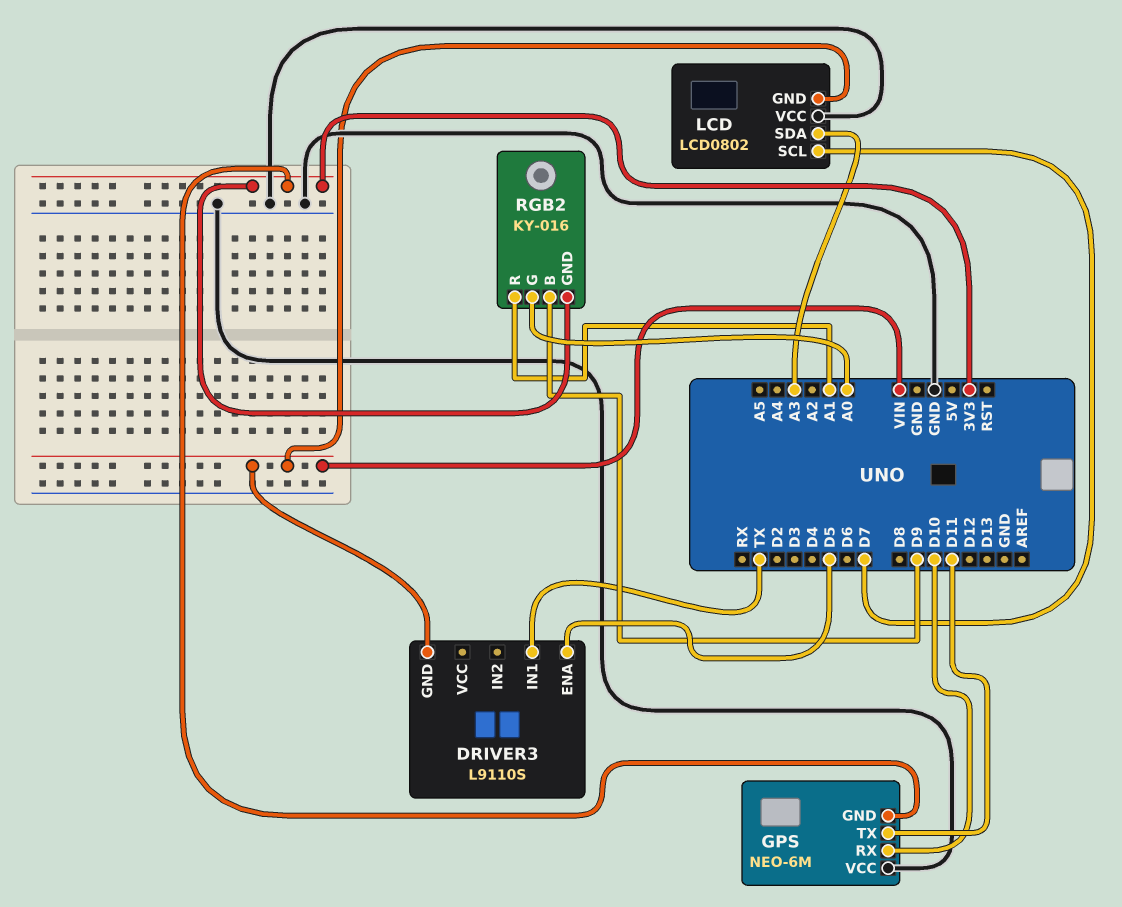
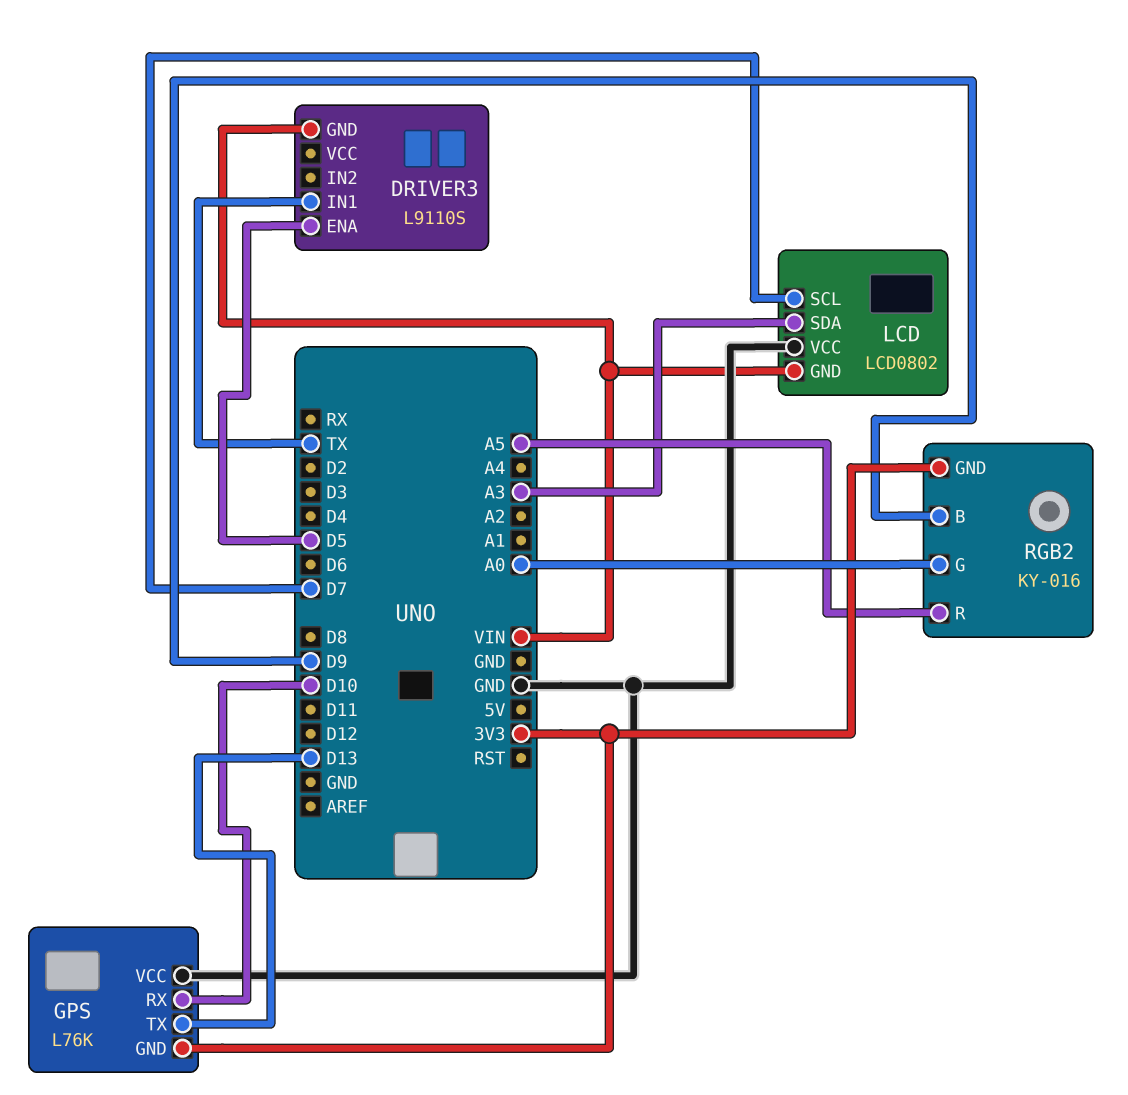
GPS: NEO-6M -> L76K
GPS pin TX: D11 -> D13
RGB2 pin R: A1 -> A5

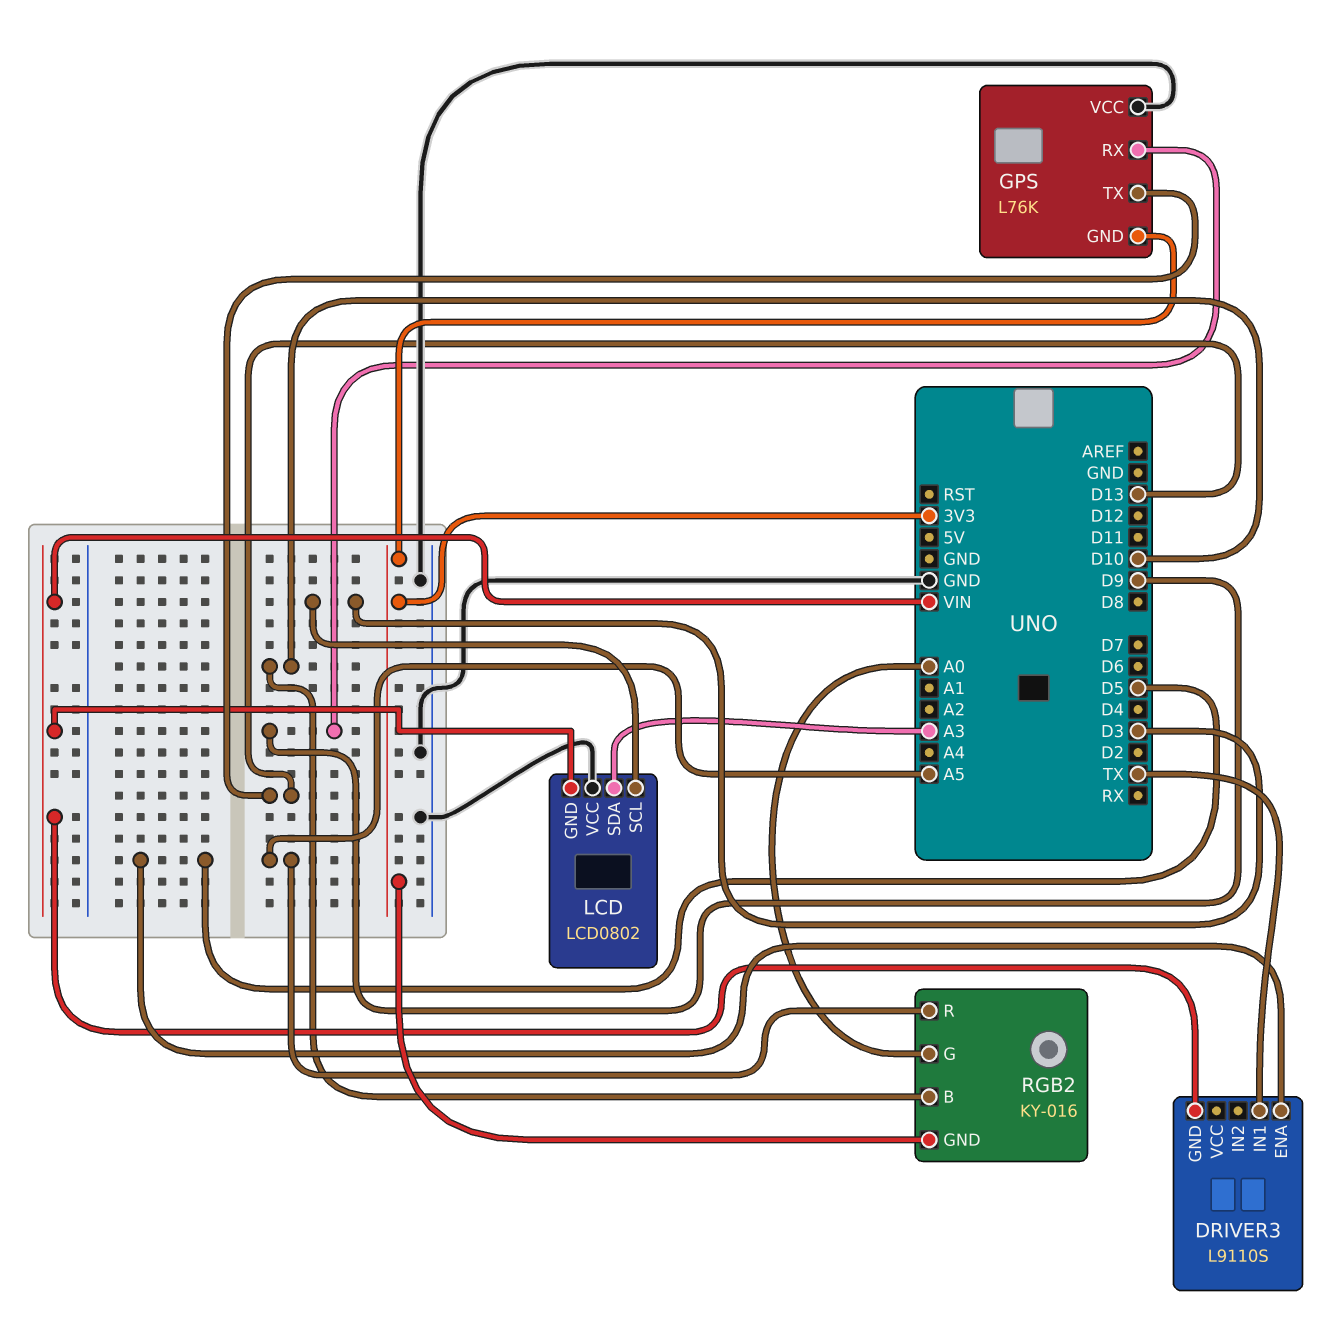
GPS pin RX: D10 -> D9
LCD pin SCL: D7 -> D3
RGB2 pin B: D9 -> D10

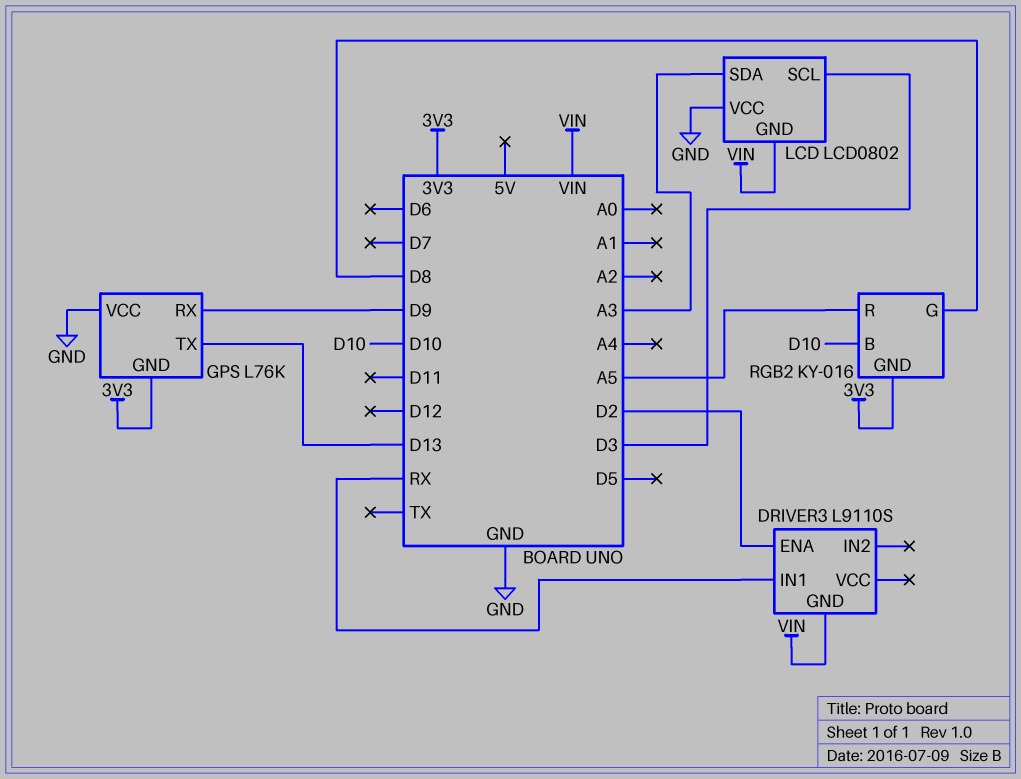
DRIVER3 pin ENA: D5 -> D2
DRIVER3 pin IN1: TX -> RX
RGB2 pin G: A0 -> D8

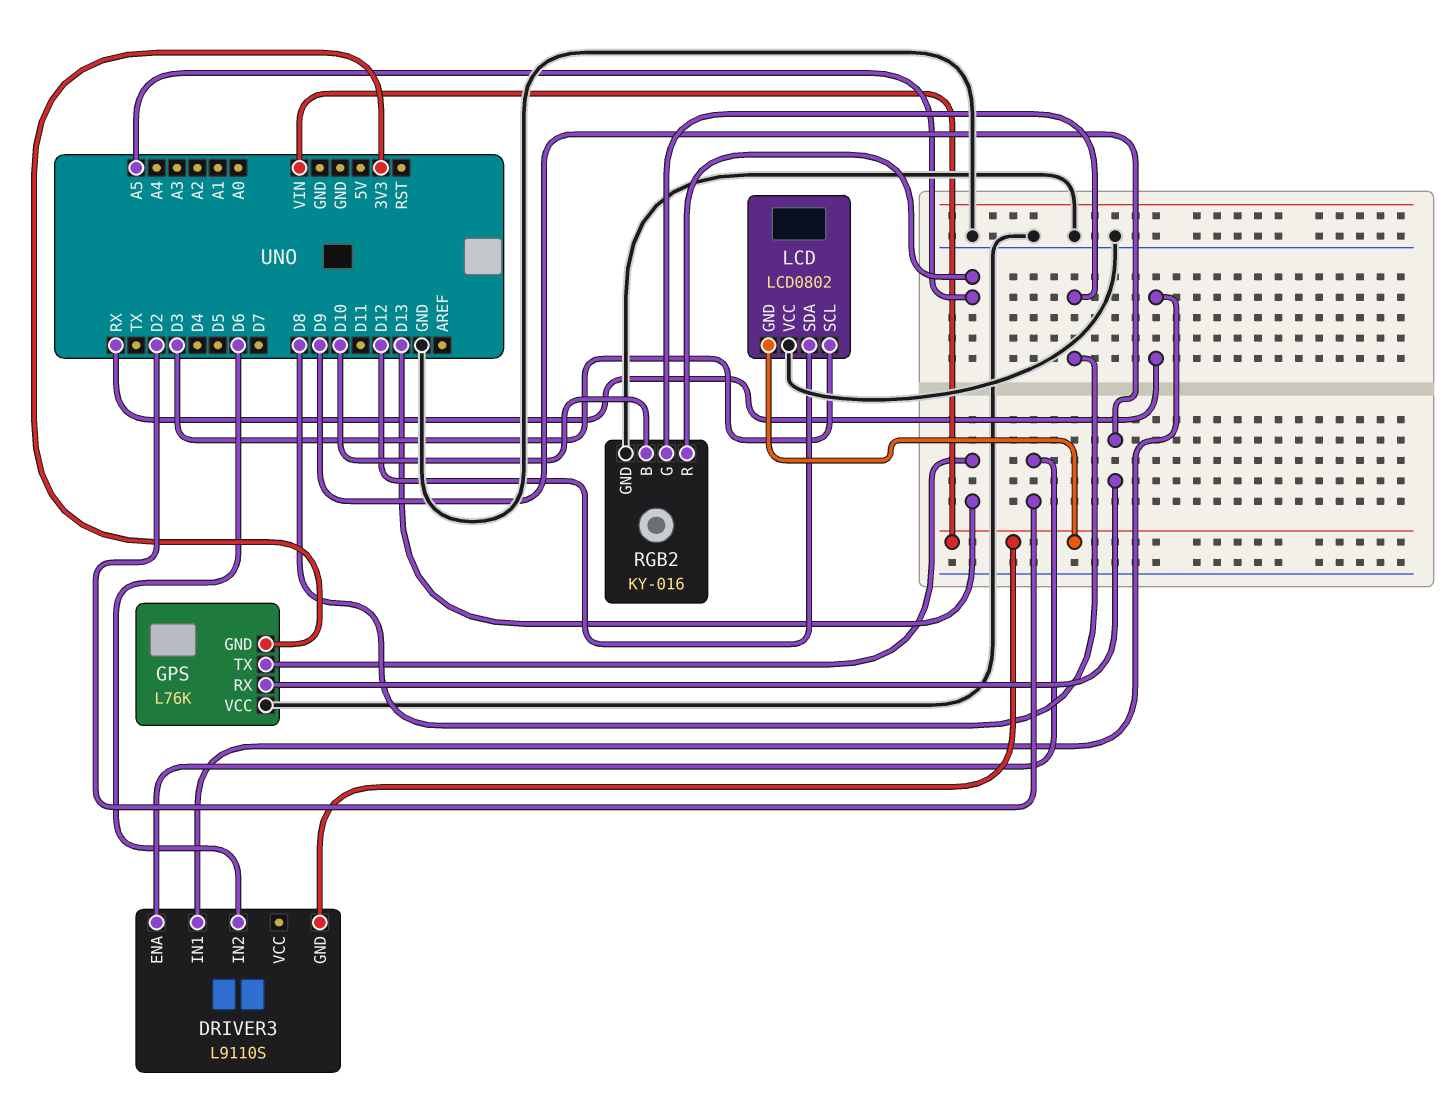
DRIVER3 pin IN2: none -> D6
LCD pin SDA: A3 -> D12
RGB2 pin GND: 3V3 -> GND

